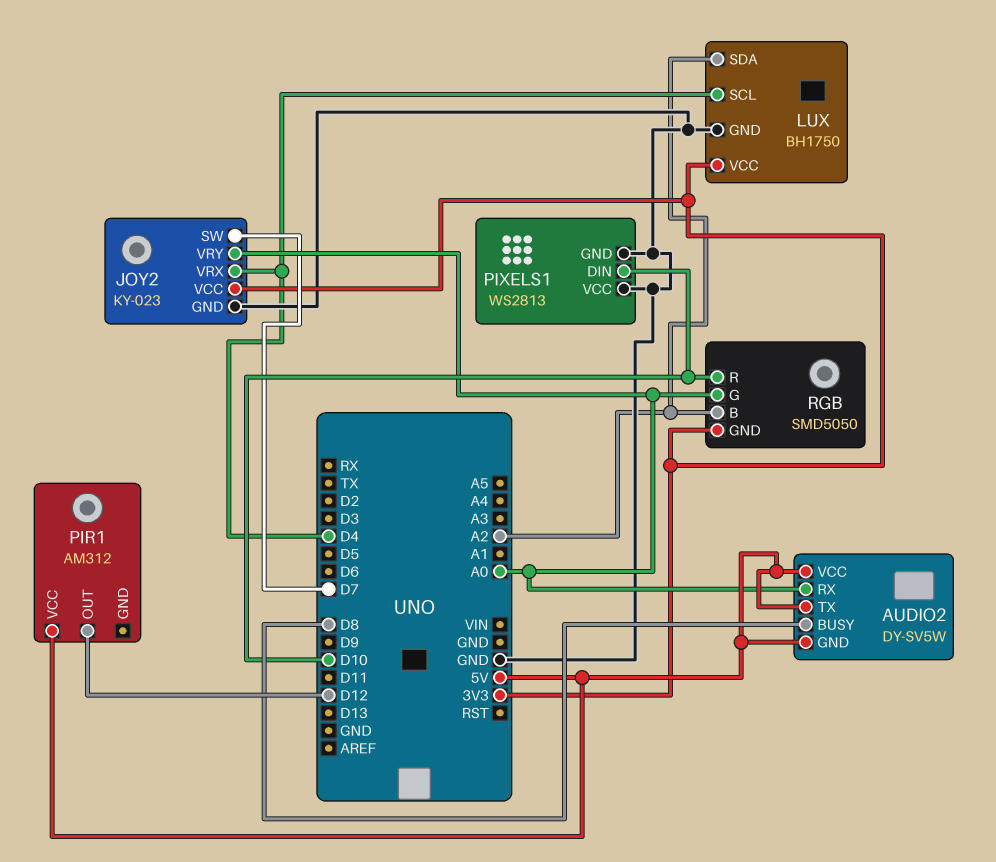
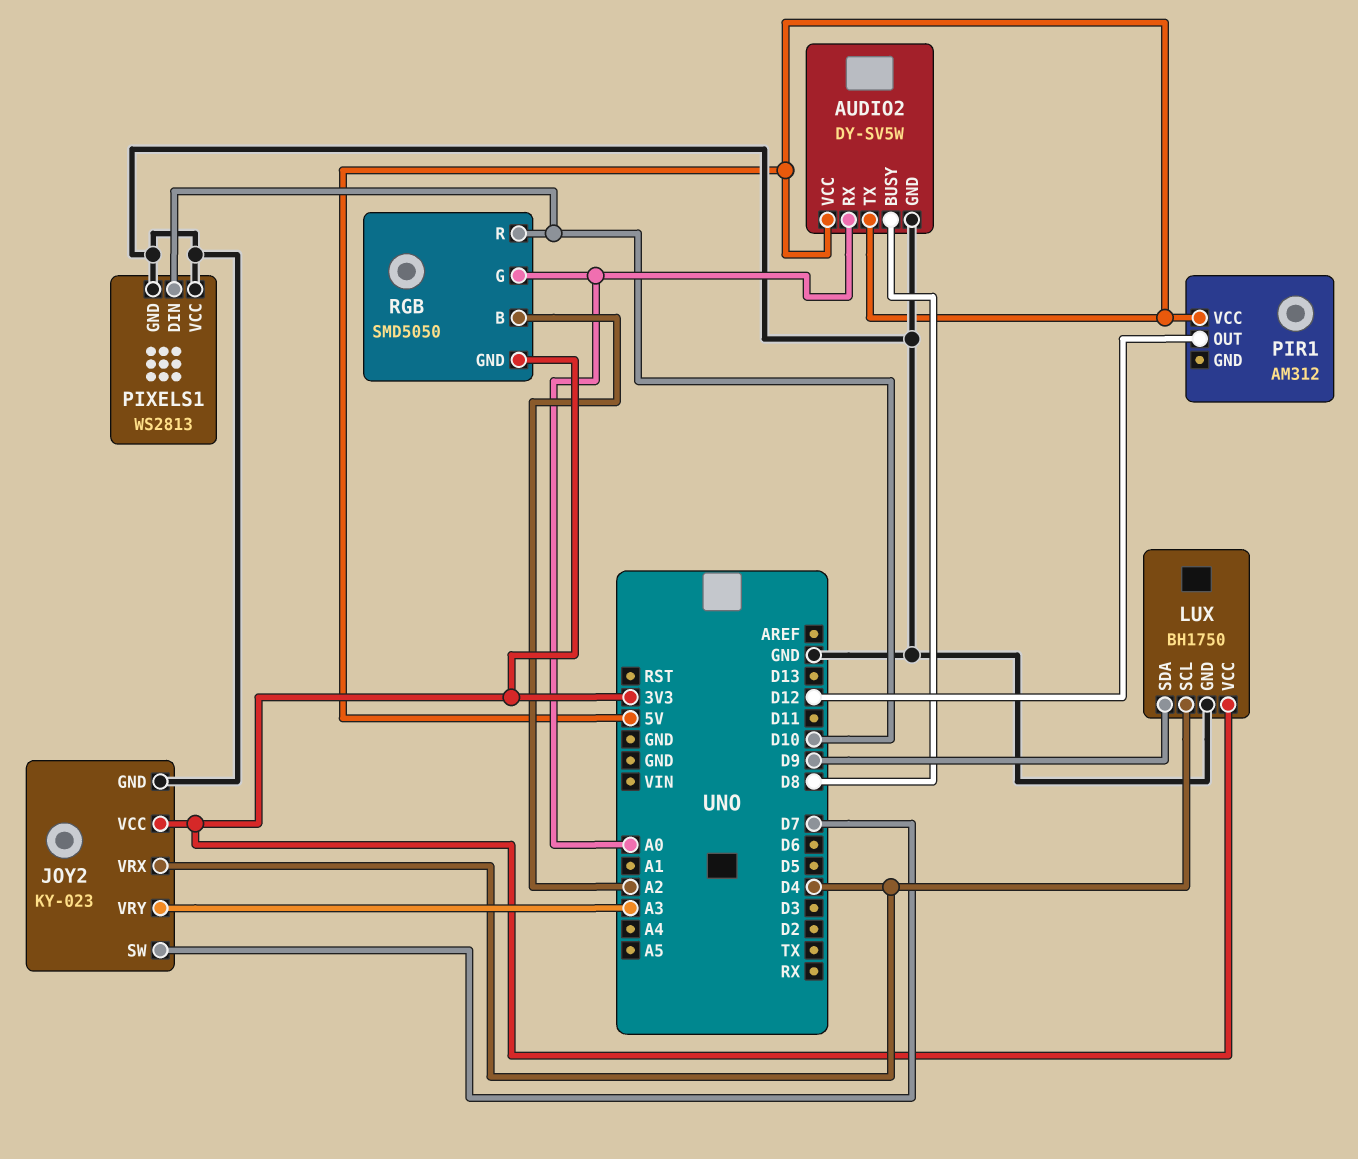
AUDIO2 pin GND: 5V -> GND
JOY2 pin VRY: A0 -> A3
LUX pin SDA: A2 -> D9

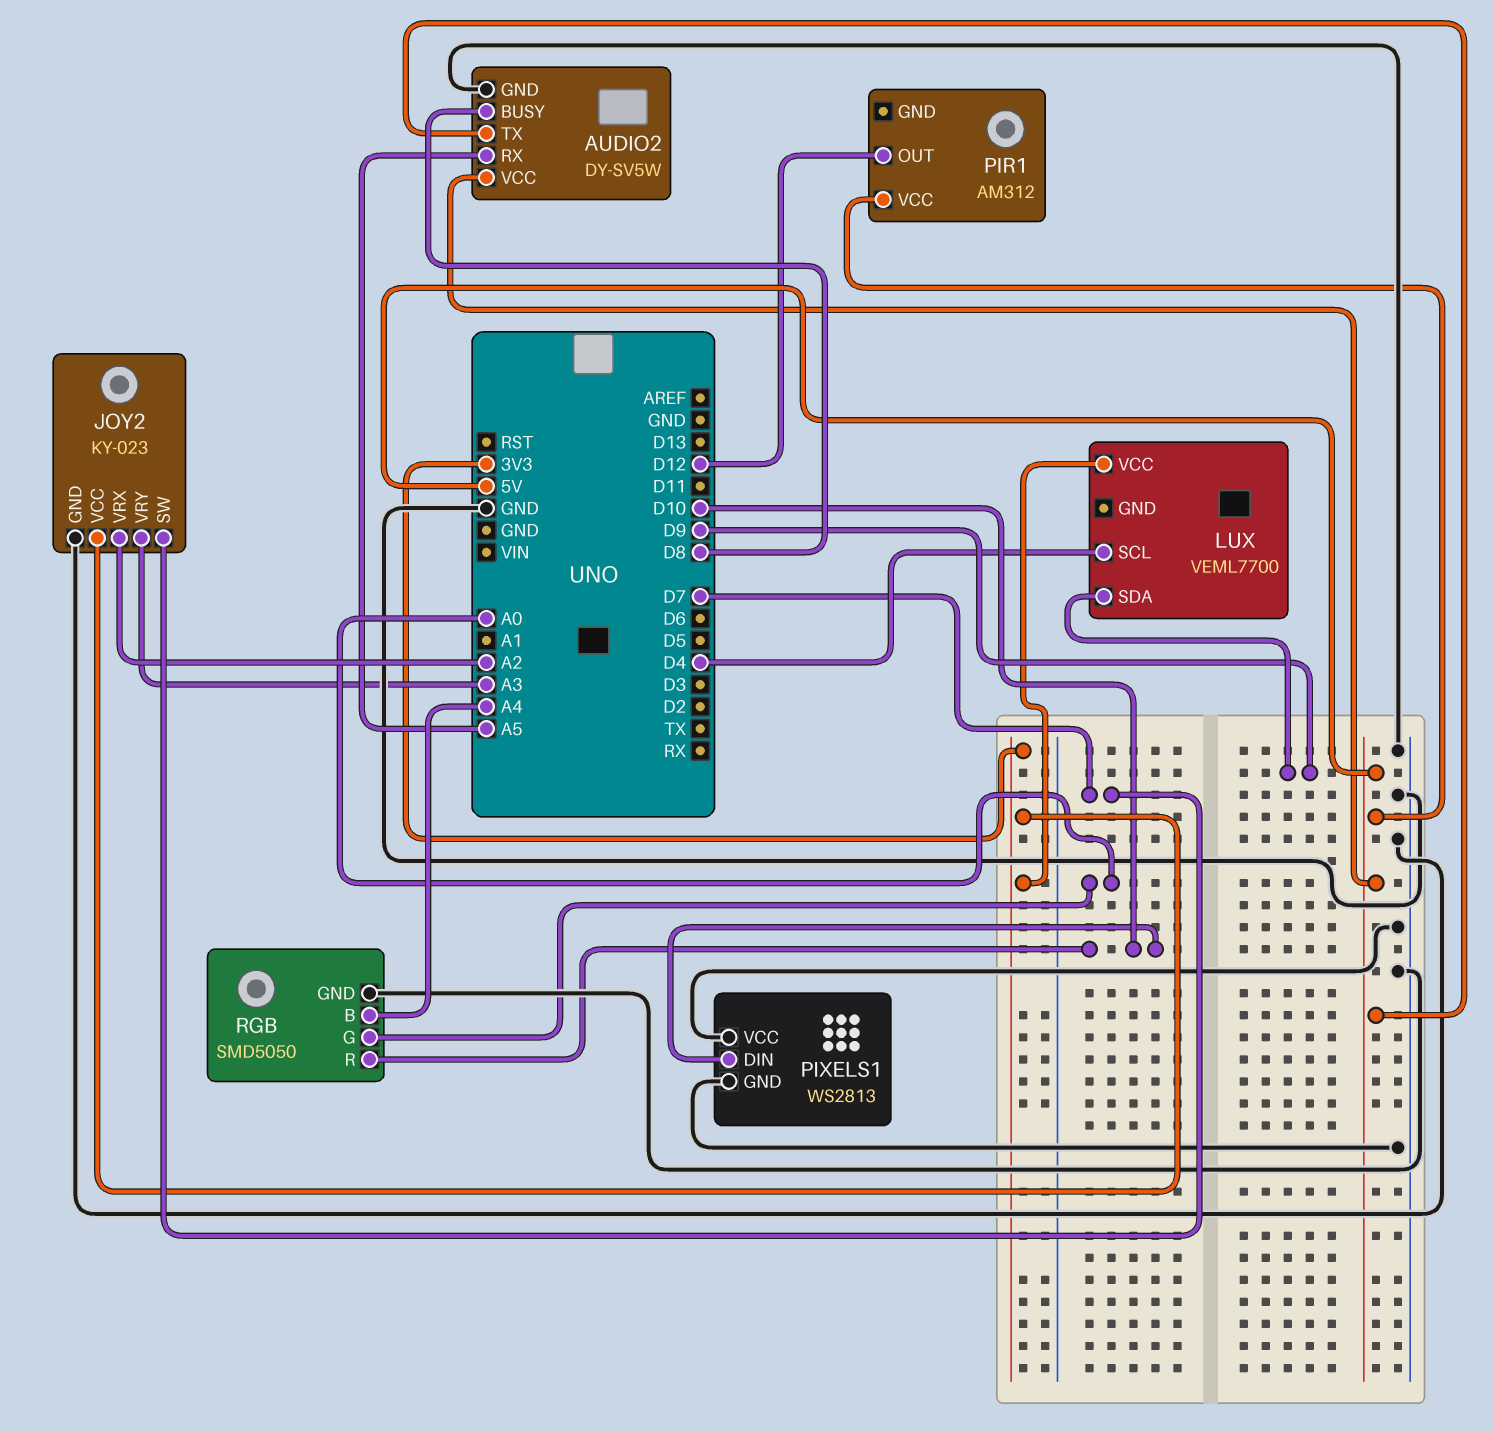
AUDIO2 pin RX: A0 -> A5
JOY2 pin VRX: D4 -> A2
LUX: BH1750 -> VEML7700
LUX pin GND: GND -> none
RGB pin B: A2 -> A4
RGB pin GND: 3V3 -> GND

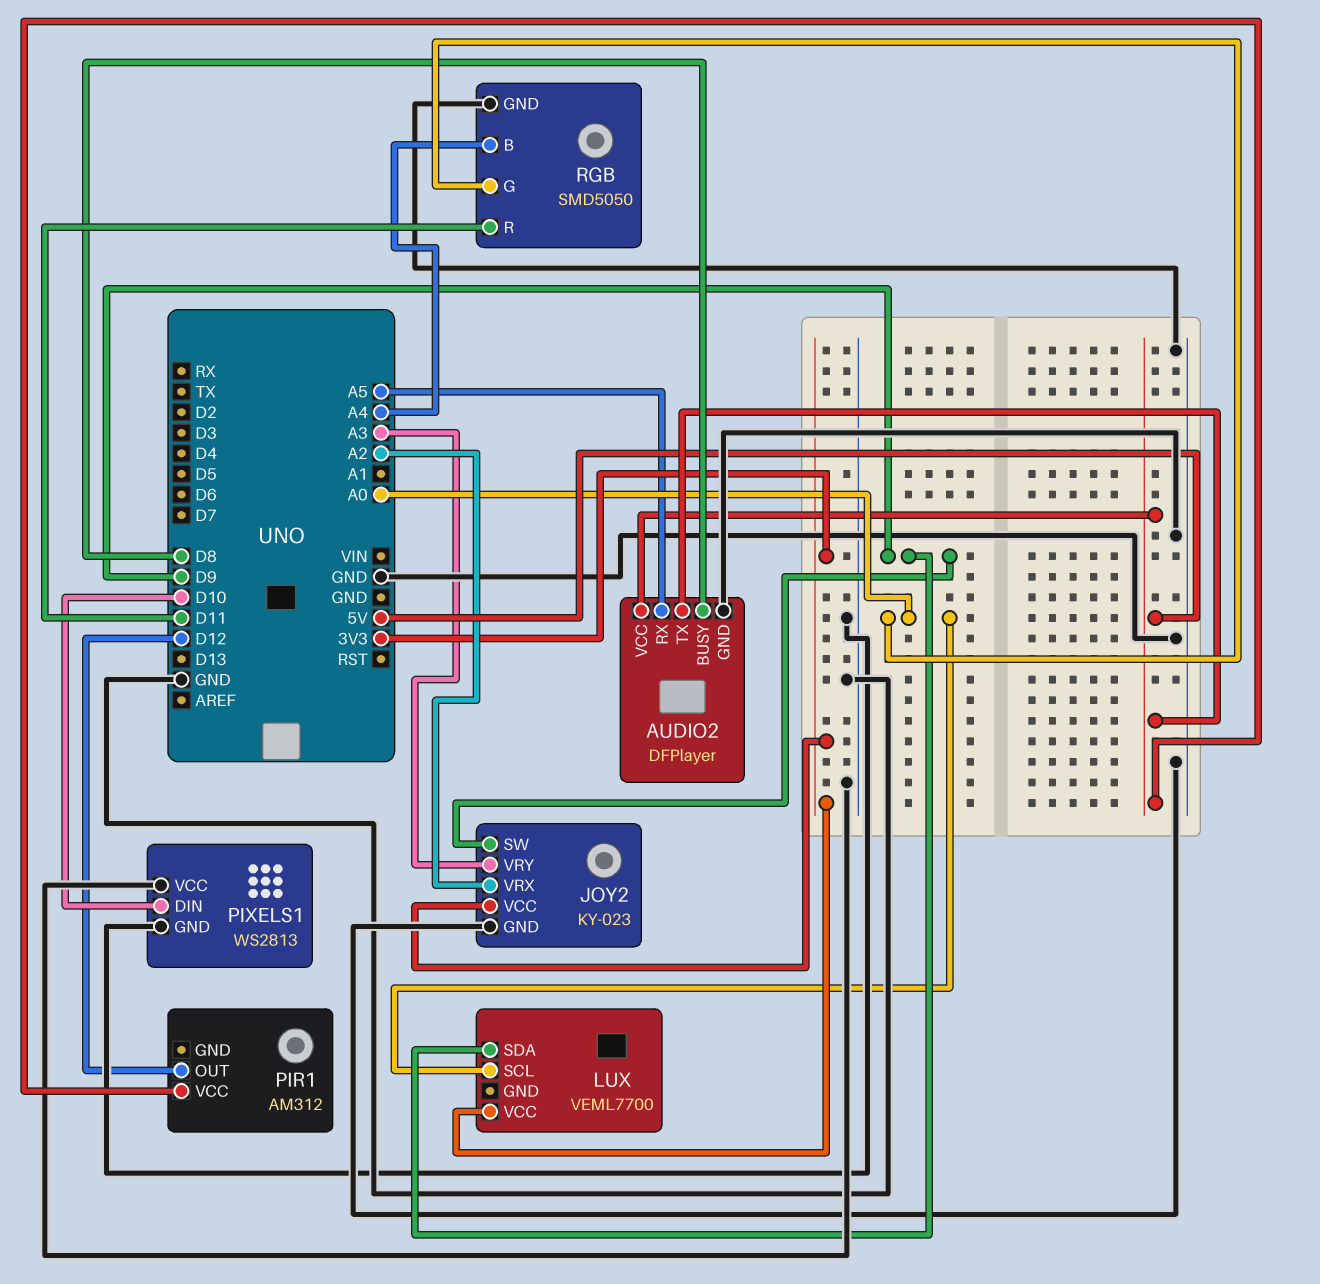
AUDIO2: DY-SV5W -> DFPlayer
JOY2 pin SW: D7 -> D9
LUX pin SCL: D4 -> A0
RGB pin R: D10 -> D11

